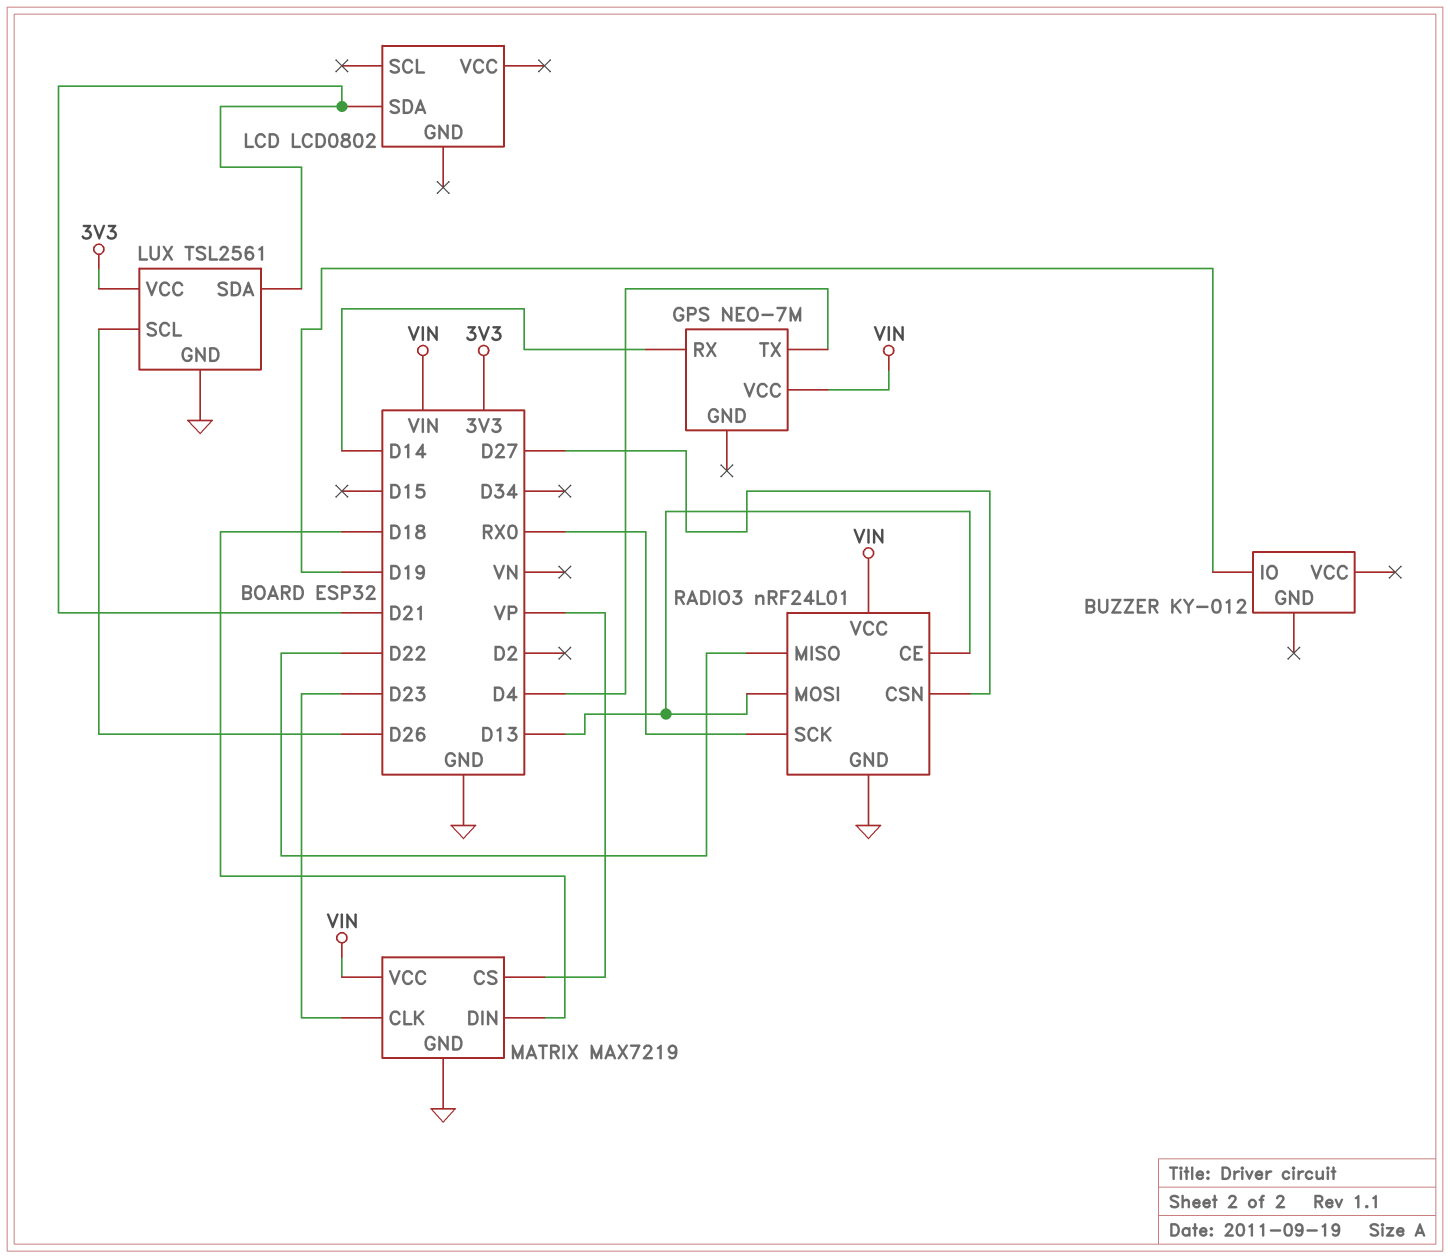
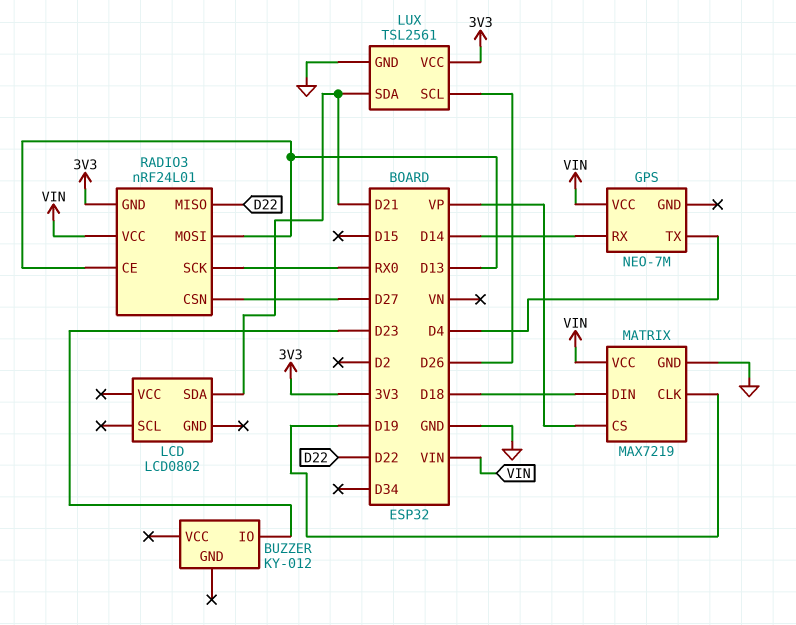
BUZZER pin IO: D19 -> D23
MATRIX pin CLK: D23 -> D19
RADIO3 pin GND: GND -> 3V3

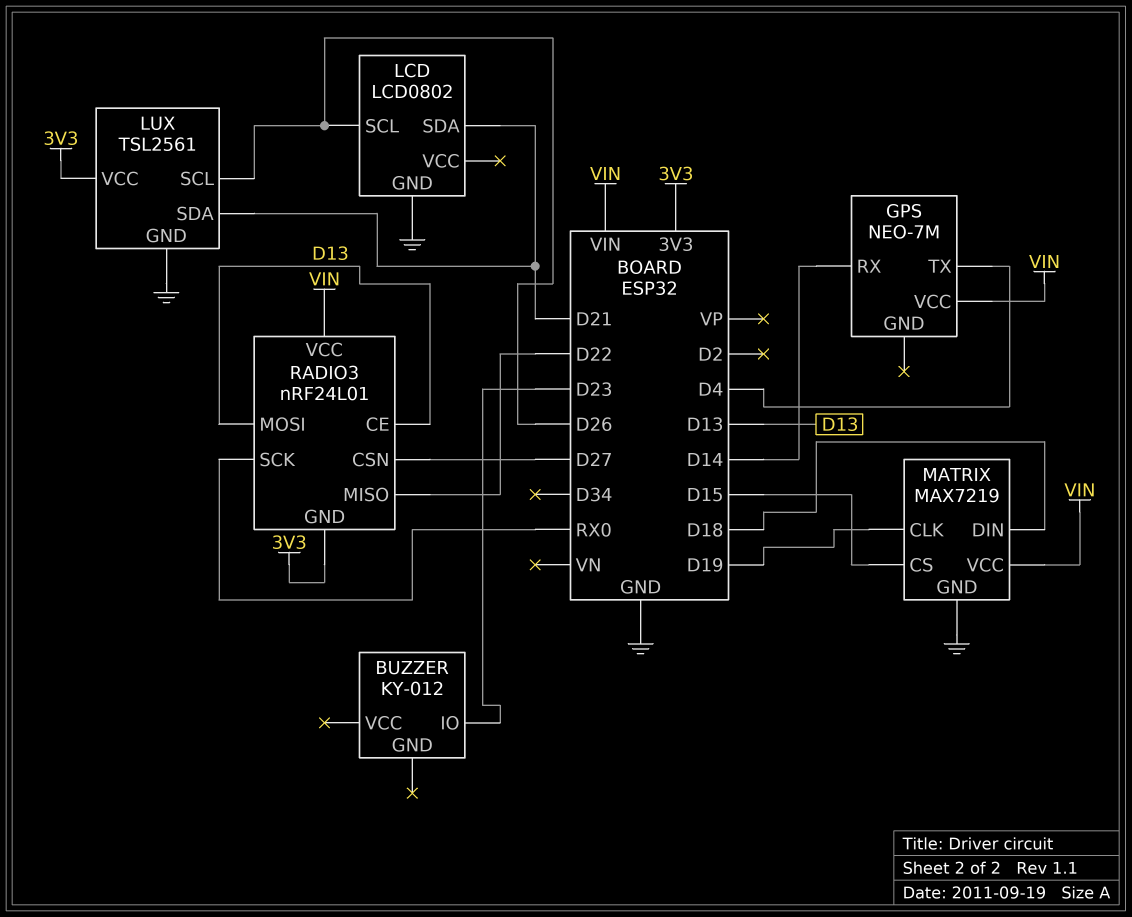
LCD pin GND: none -> GND
LCD pin SCL: none -> D26
MATRIX pin CS: VP -> D15

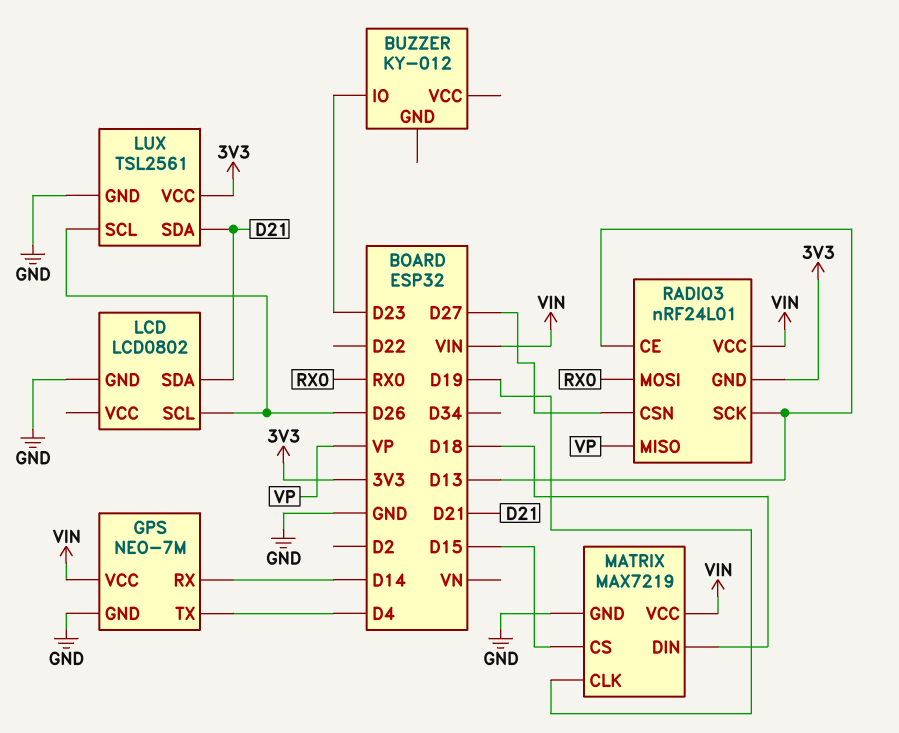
GPS pin GND: none -> GND
RADIO3 pin MISO: D22 -> VP
RADIO3 pin MOSI: D13 -> RX0
RADIO3 pin SCK: RX0 -> D13

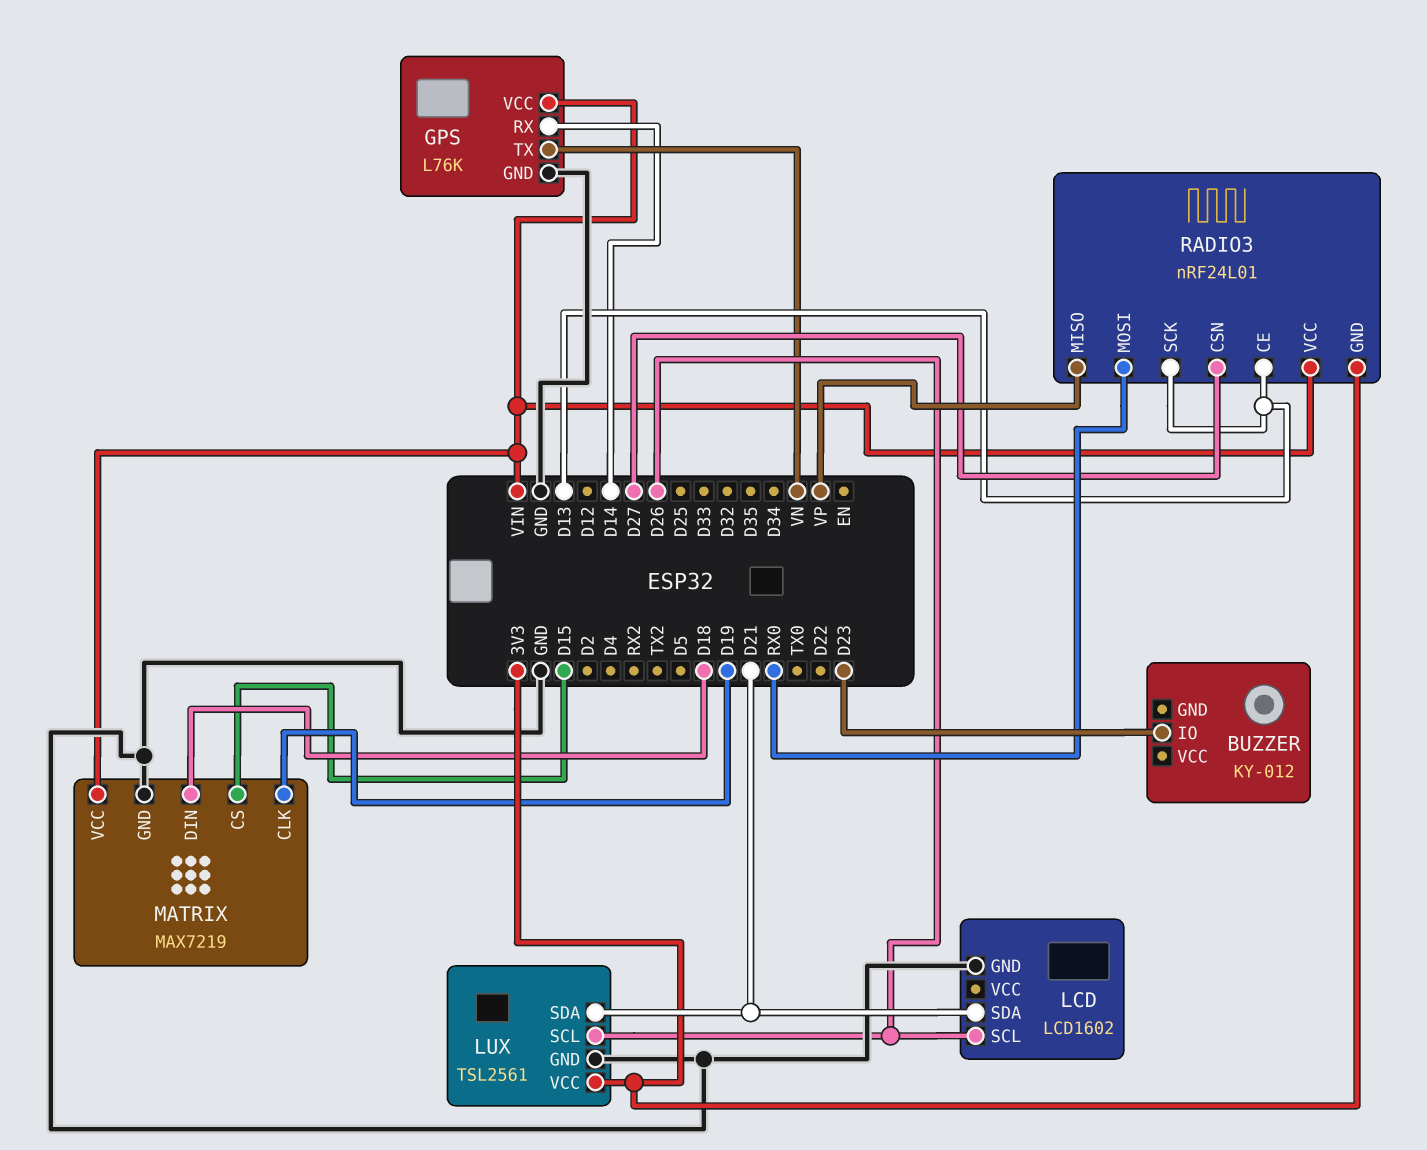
GPS: NEO-7M -> L76K
GPS pin TX: D4 -> VN
LCD: LCD0802 -> LCD1602

